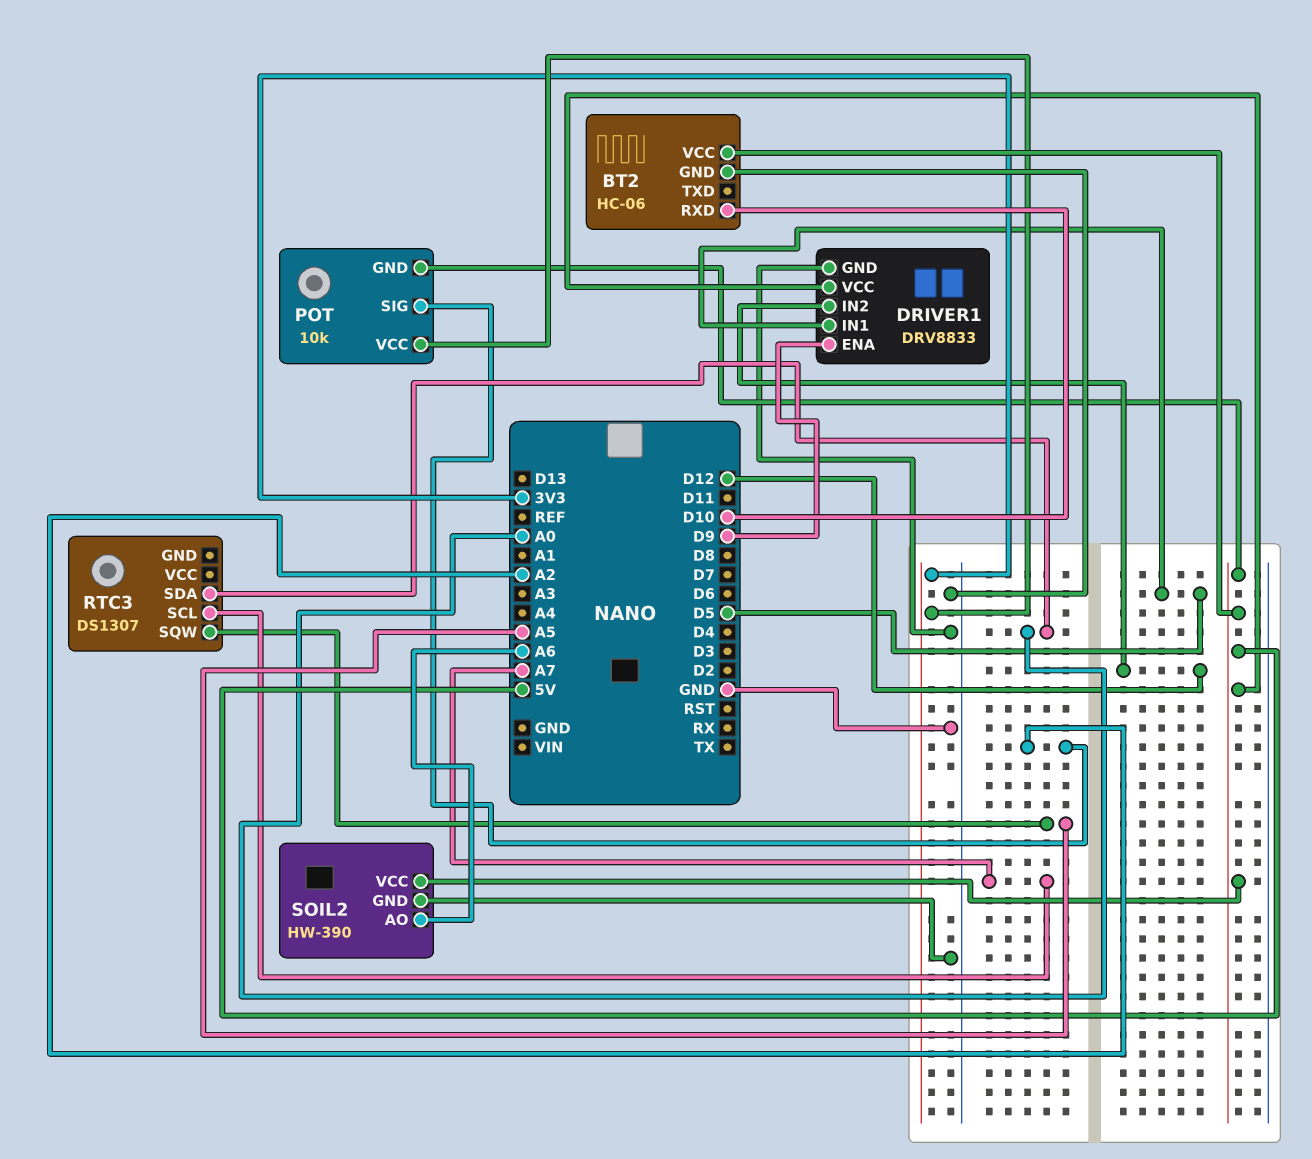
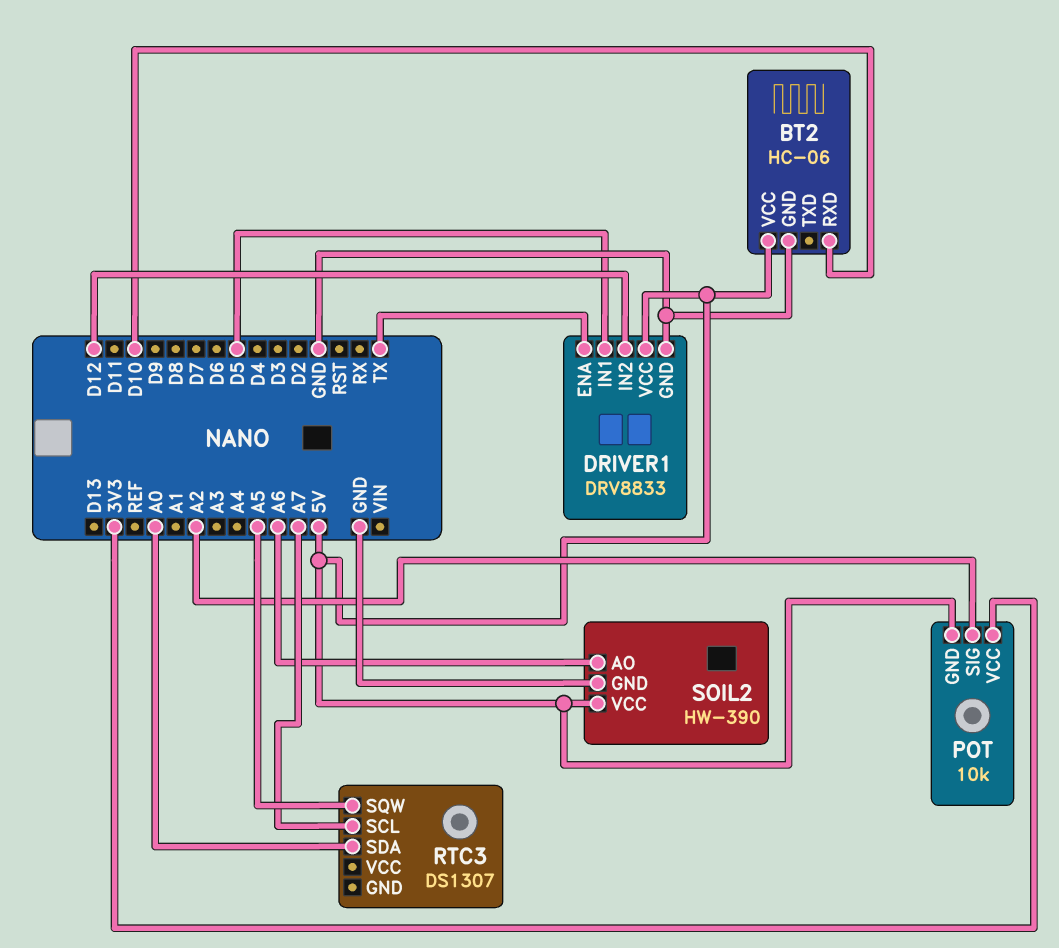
DRIVER1 pin ENA: D9 -> TX

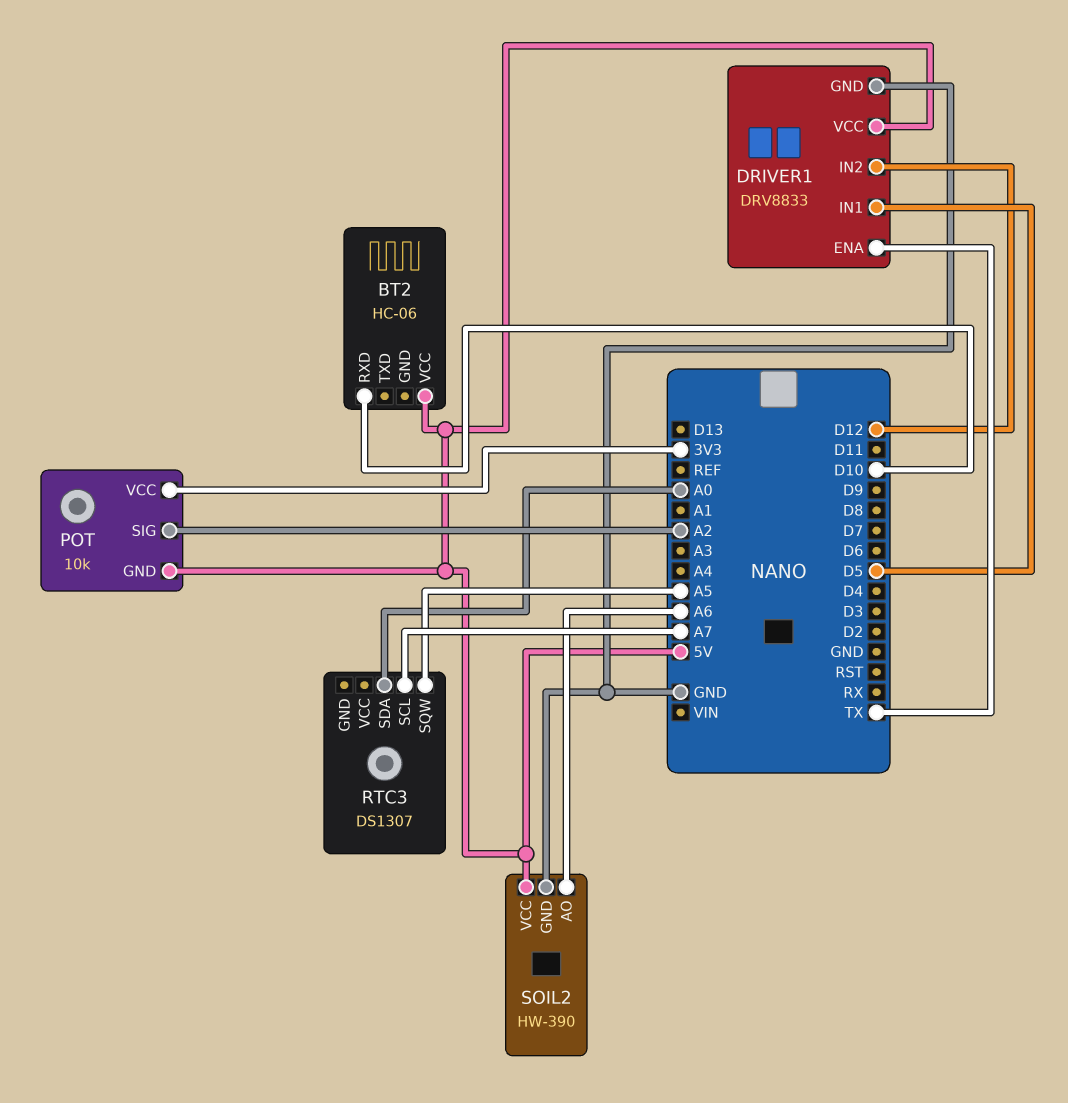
BT2 pin GND: GND -> none

